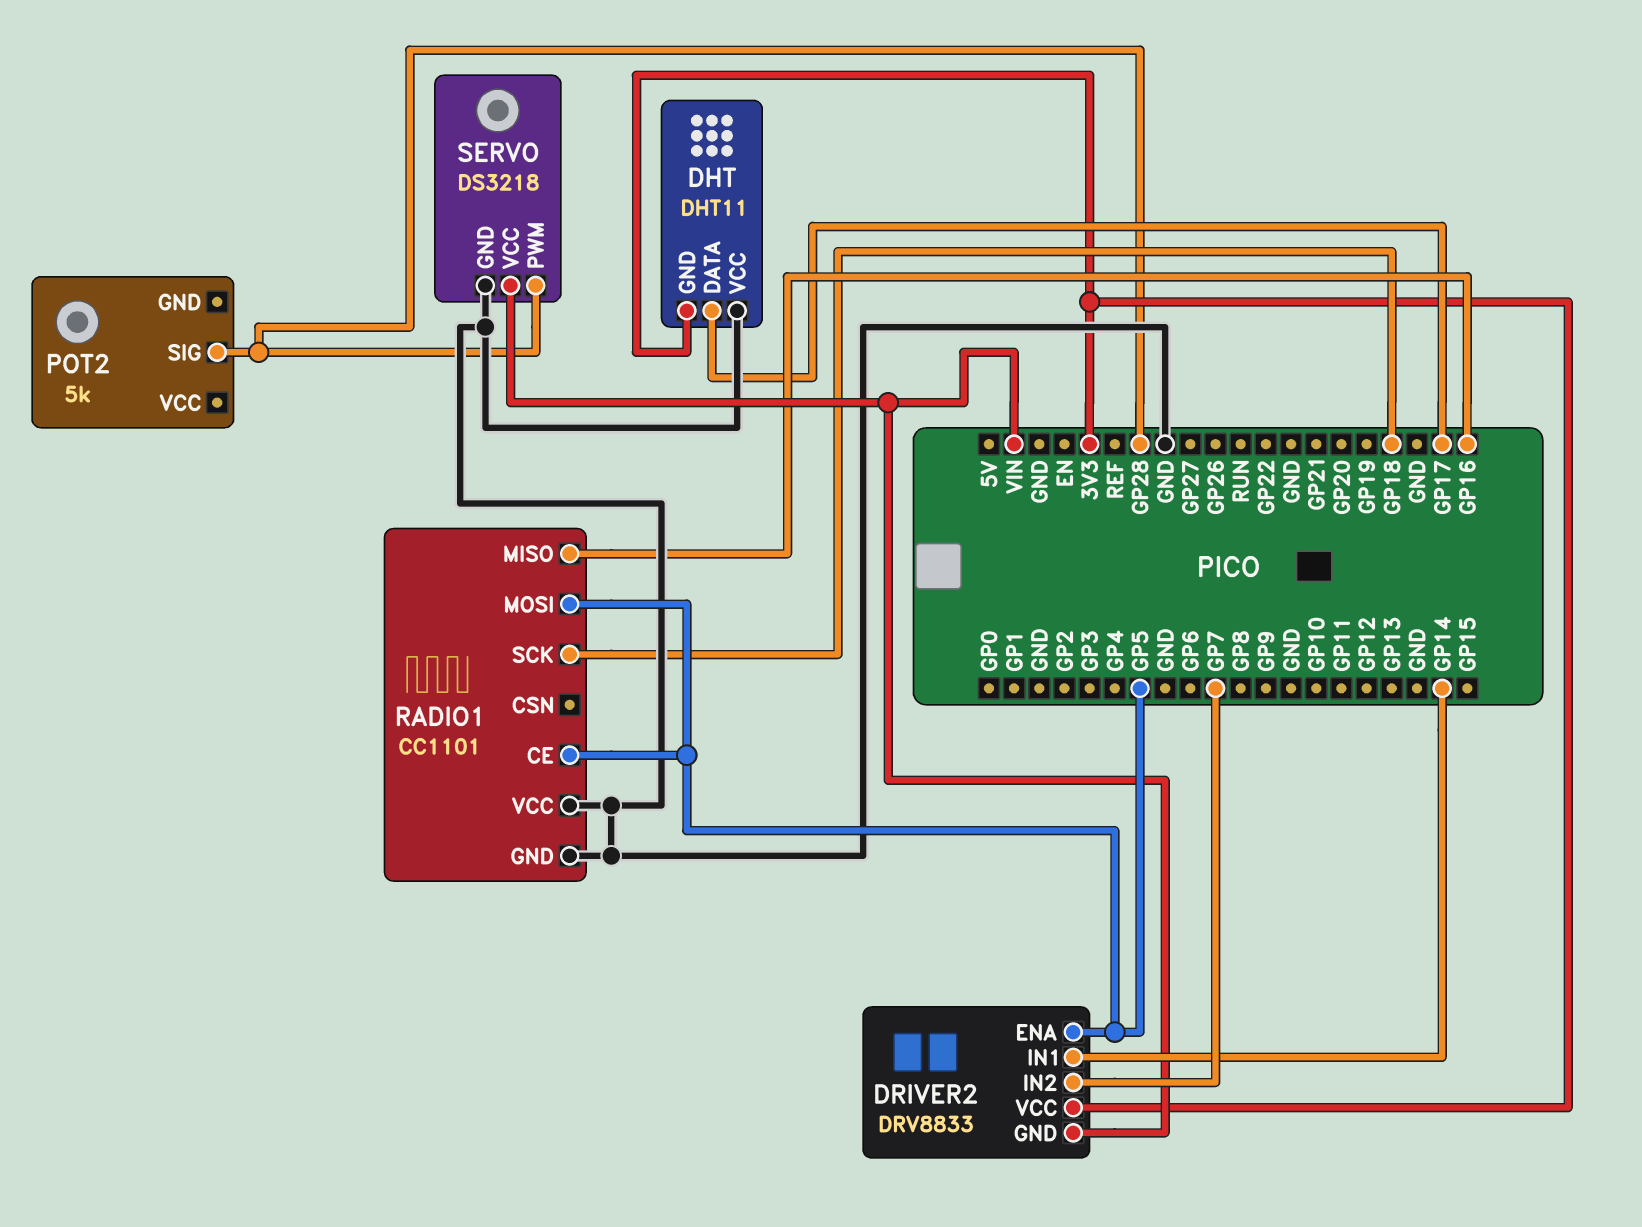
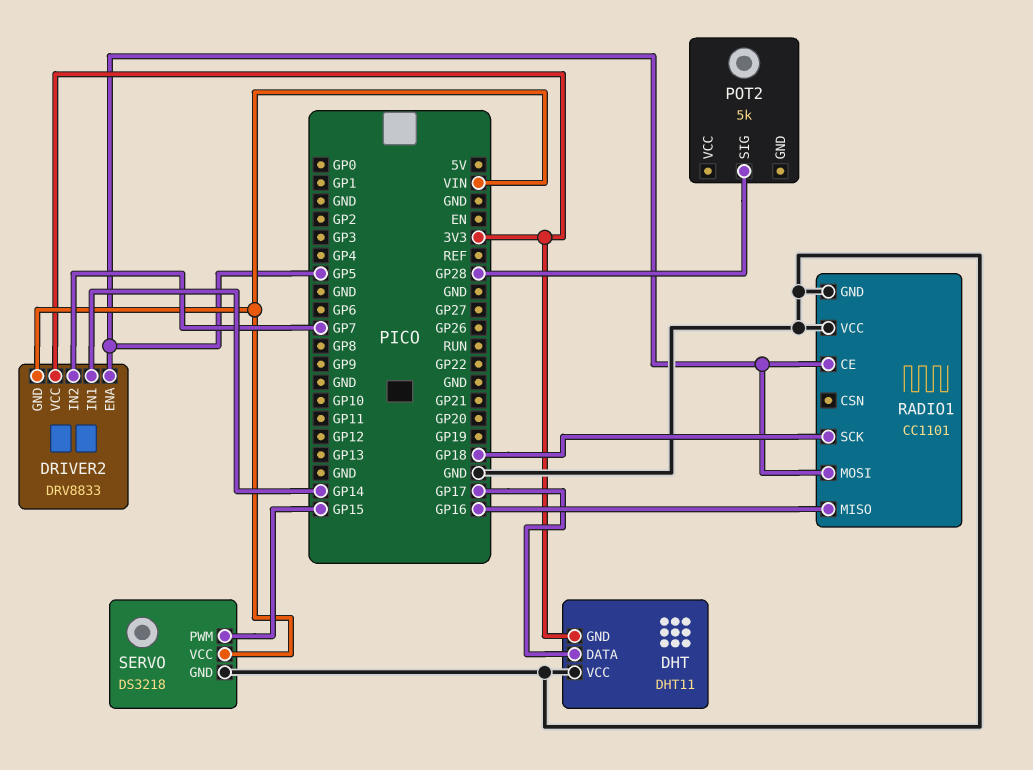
SERVO pin PWM: GP28 -> GP15

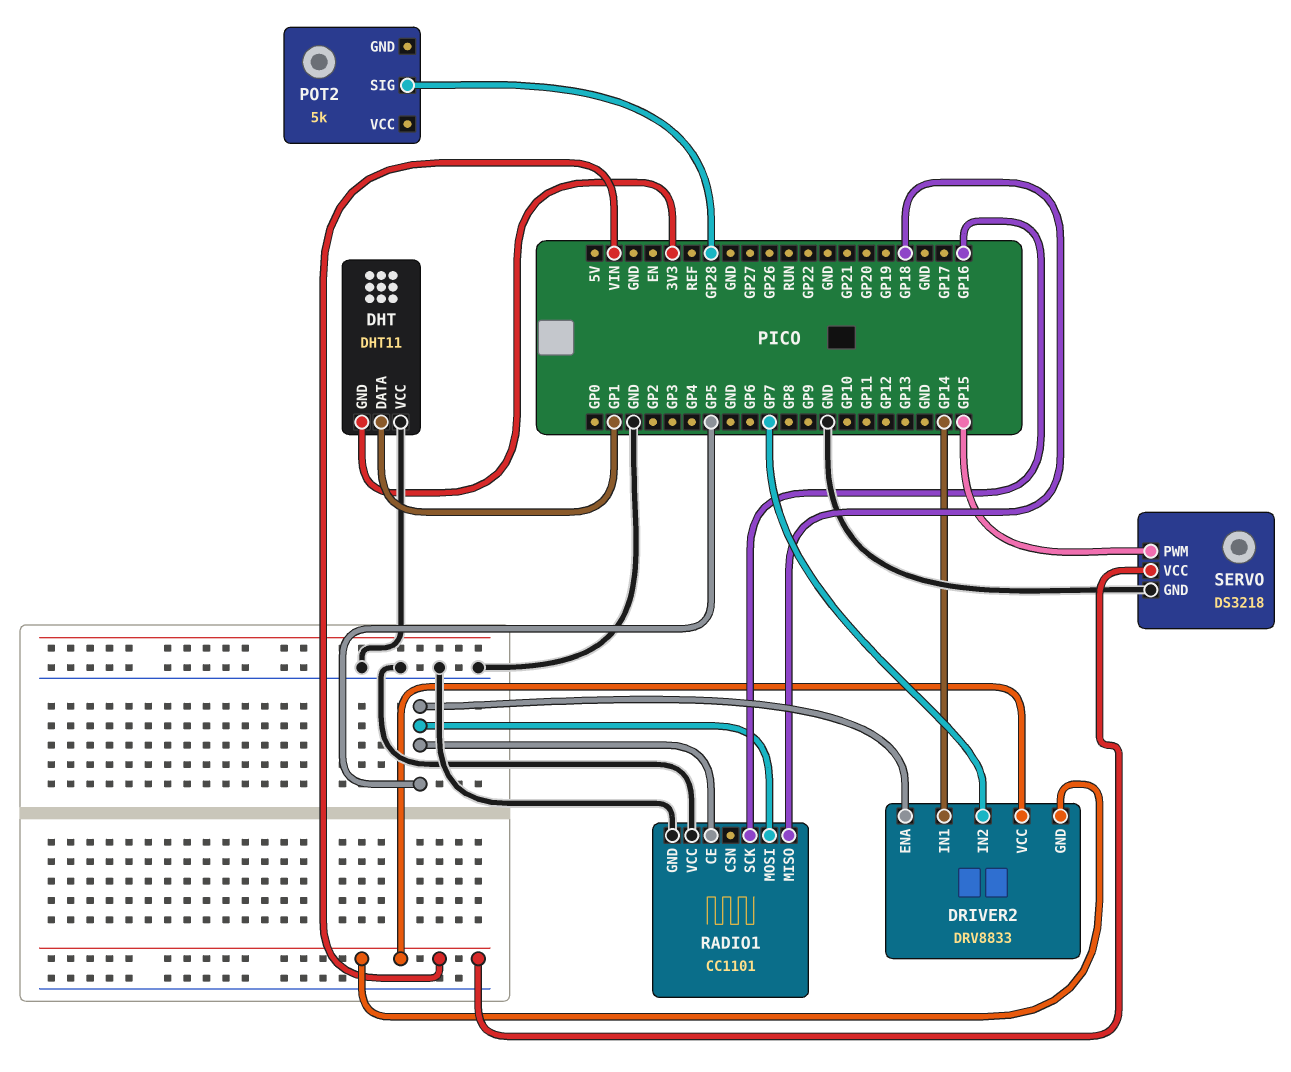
DHT pin DATA: GP17 -> GP1
DRIVER2 pin VCC: 3V3 -> VIN
RADIO1 pin MISO: GP16 -> GP18
RADIO1 pin SCK: GP18 -> GP16

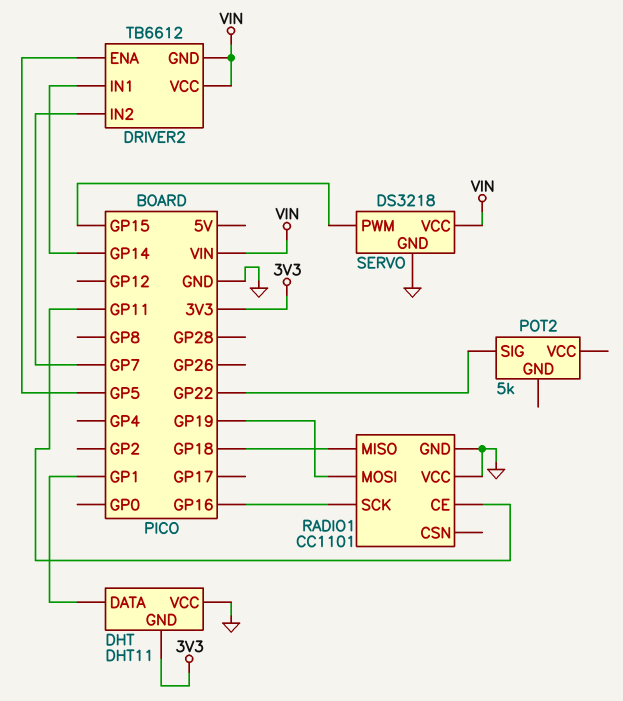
DRIVER2: DRV8833 -> TB6612
POT2 pin SIG: GP28 -> GP22
RADIO1 pin CE: GP5 -> GP11
RADIO1 pin MOSI: GP5 -> GP19

